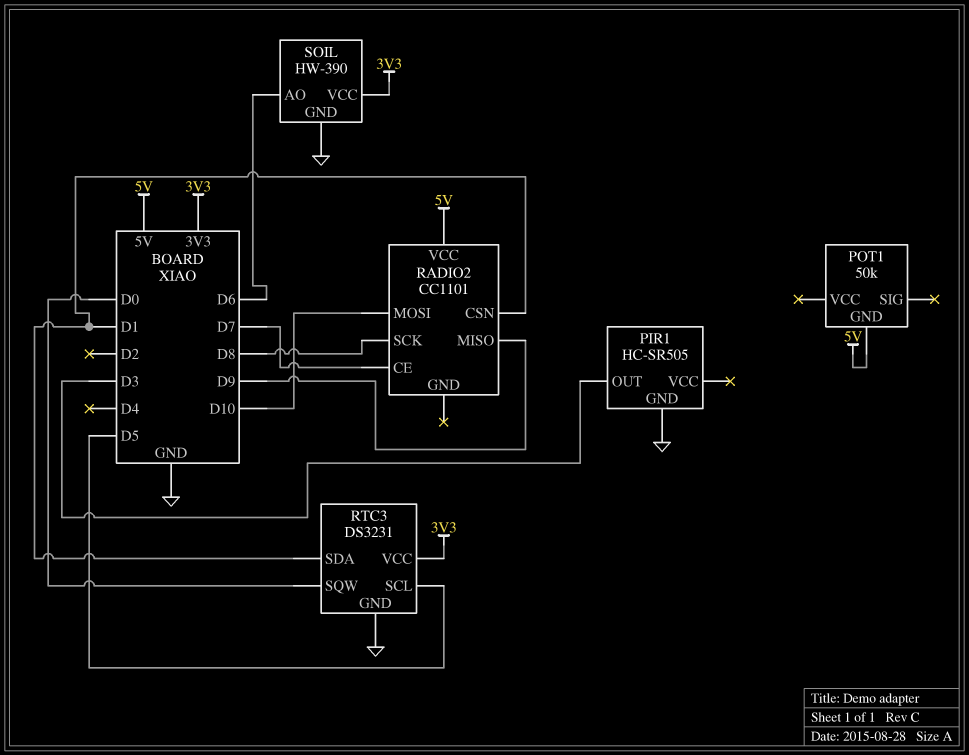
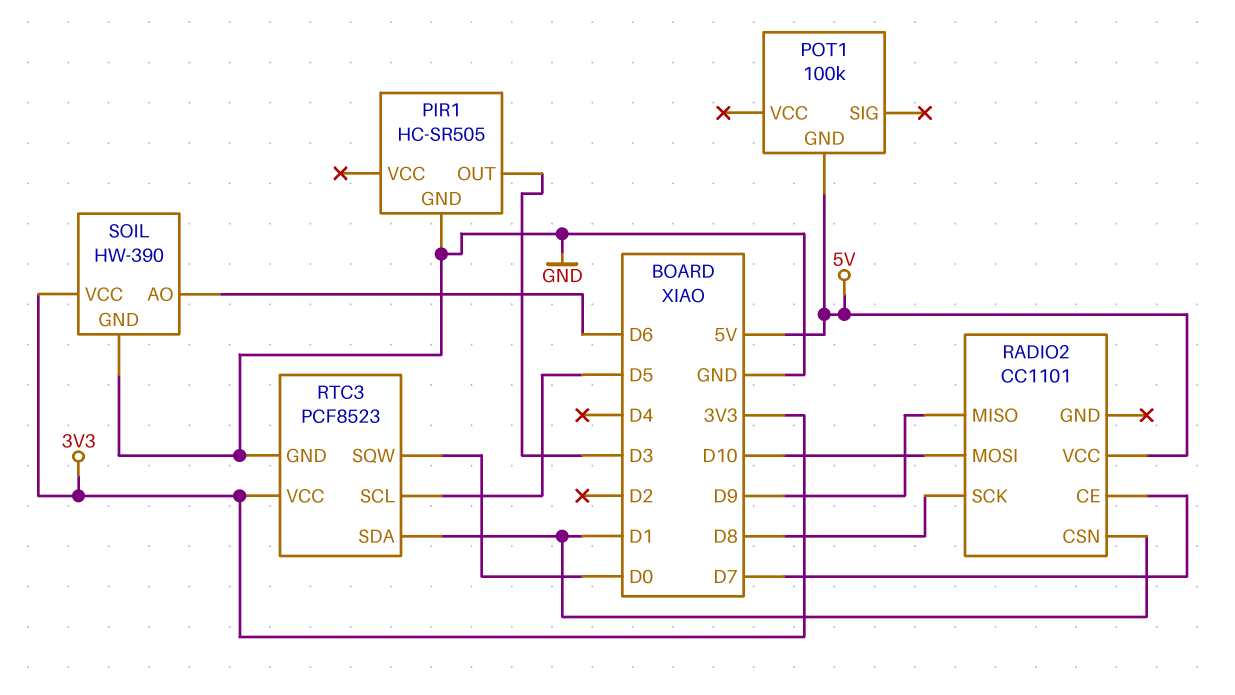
POT1: 50k -> 100k
RTC3: DS3231 -> PCF8523

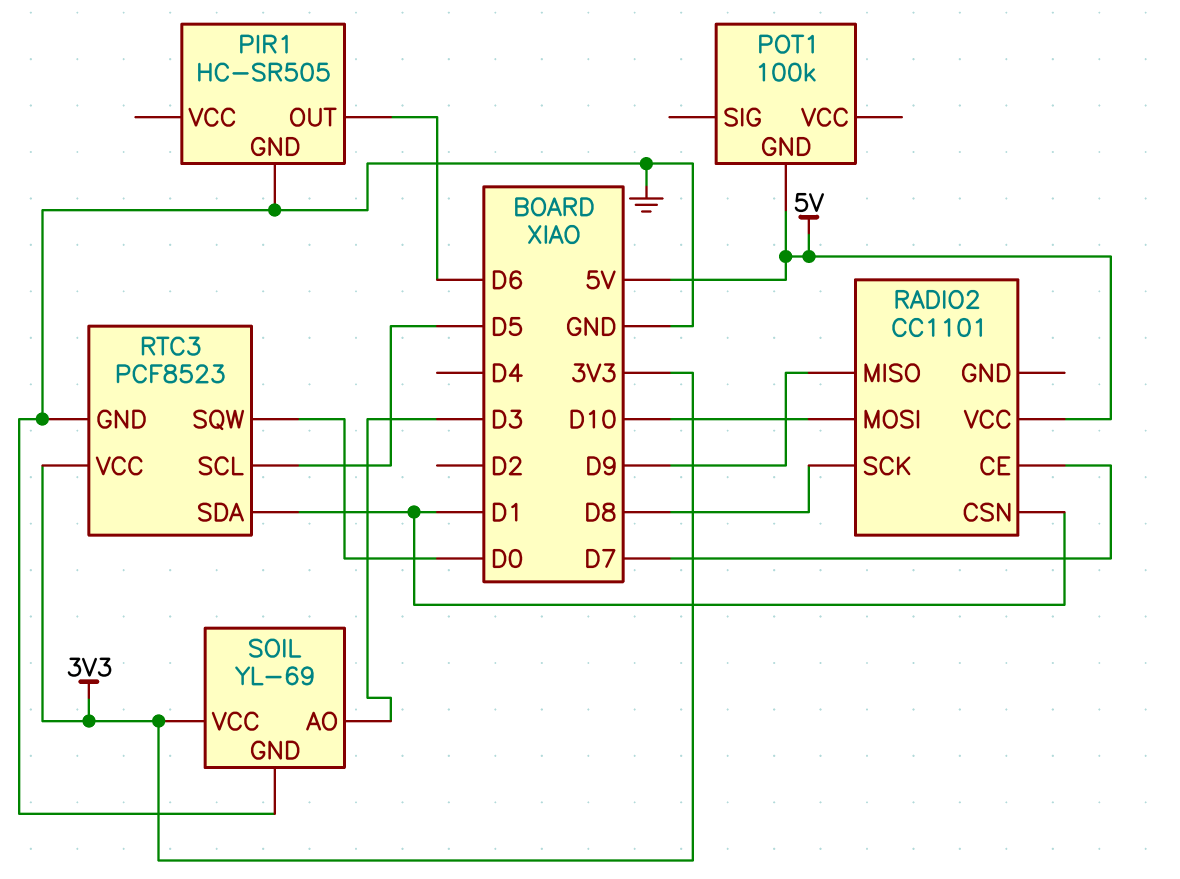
PIR1 pin OUT: D3 -> D6
SOIL: HW-390 -> YL-69
SOIL pin AO: D6 -> D3

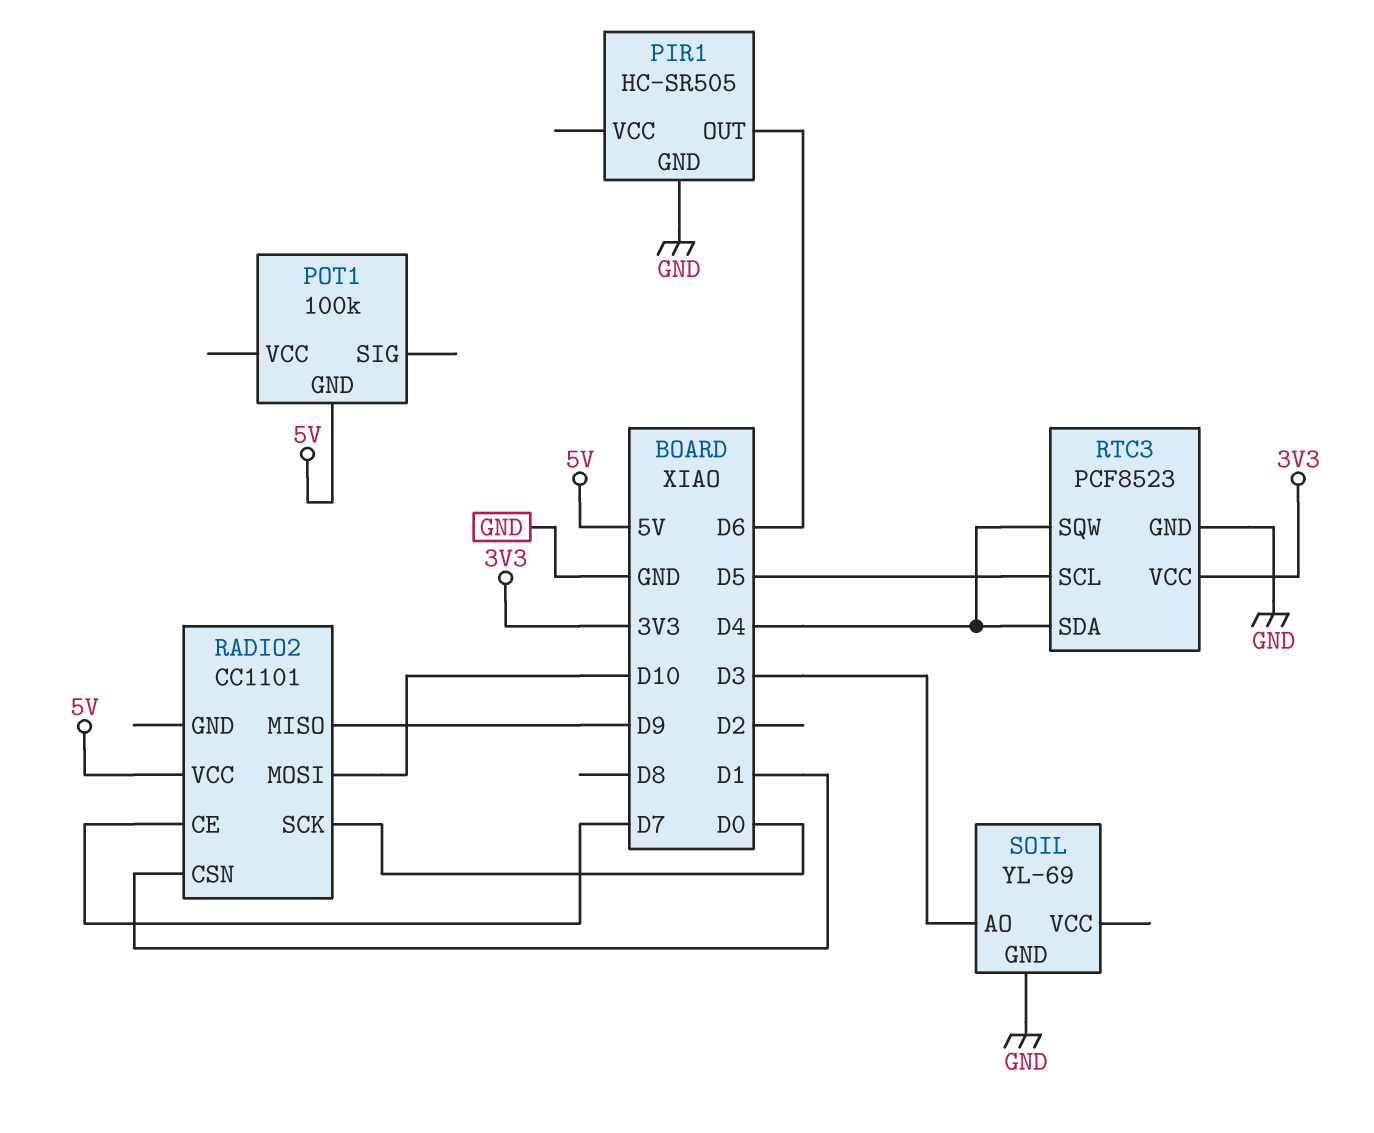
RADIO2 pin SCK: D8 -> D0
RTC3 pin SDA: D1 -> D4
RTC3 pin SQW: D0 -> D4
SOIL pin VCC: 3V3 -> none

